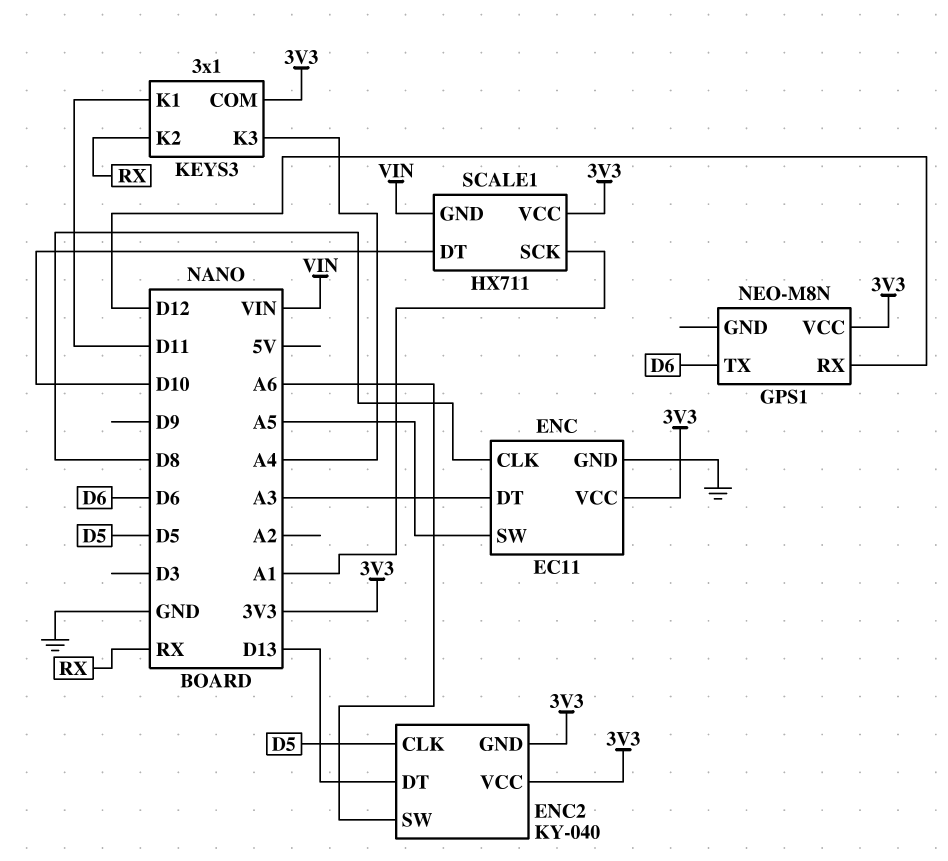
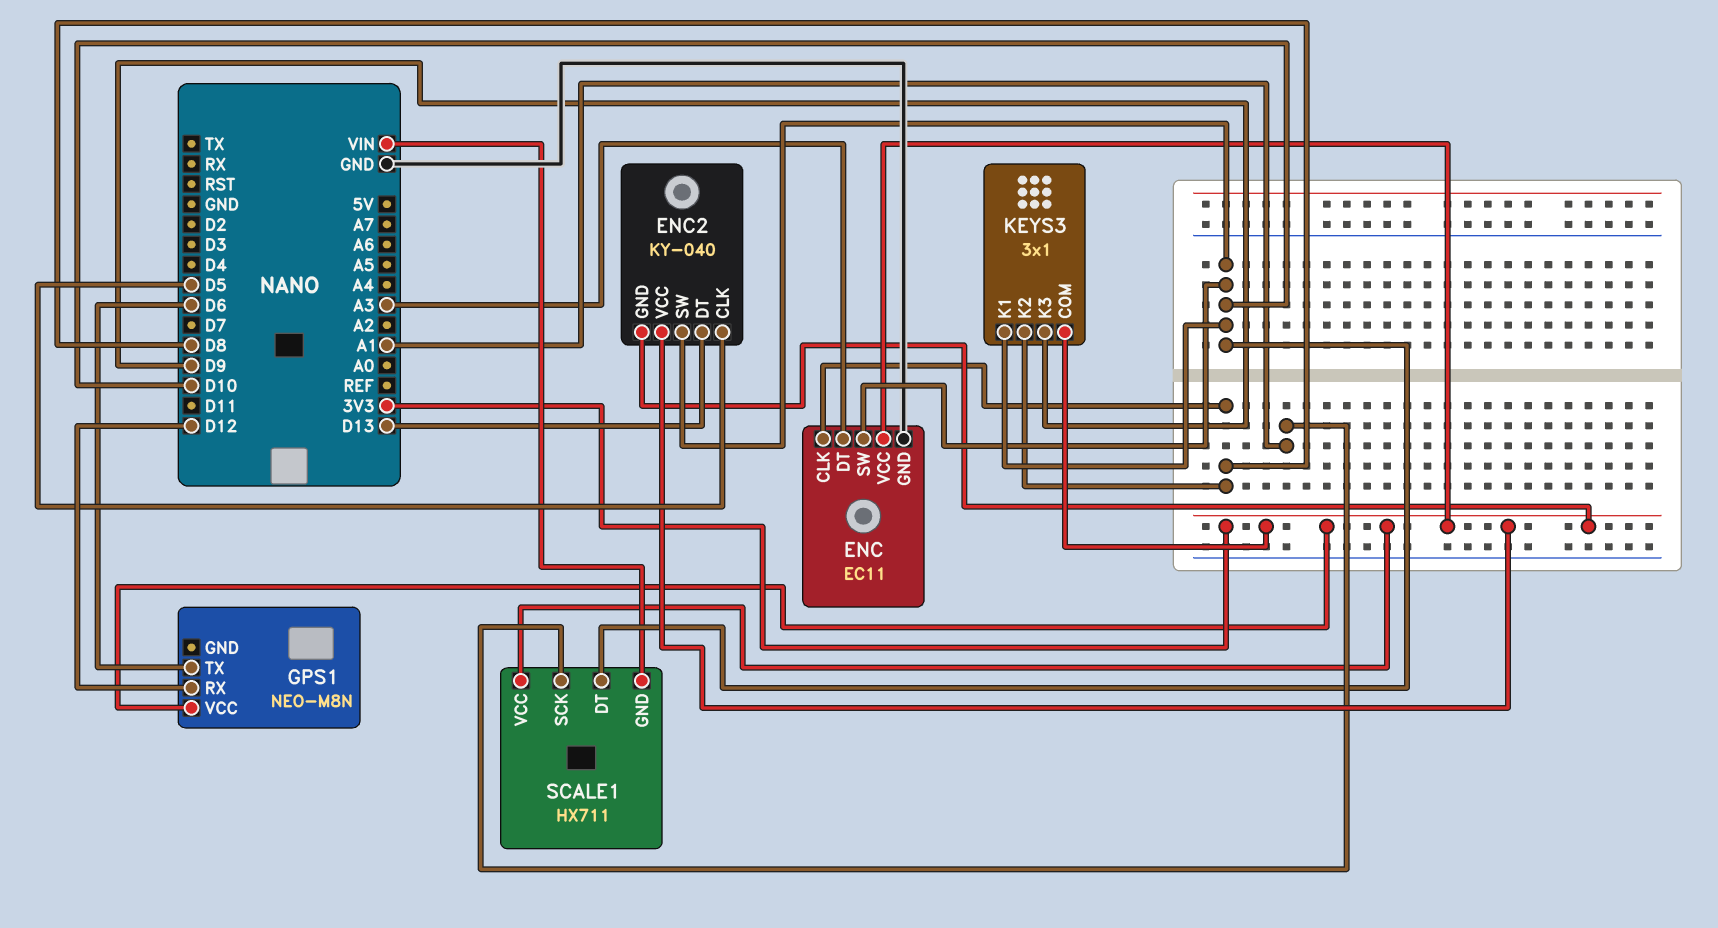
ENC pin SW: A5 -> D10
ENC2 pin SW: A6 -> D10
KEYS3 pin K1: D11 -> D10
KEYS3 pin K2: RX -> D8
KEYS3 pin K3: A4 -> D9

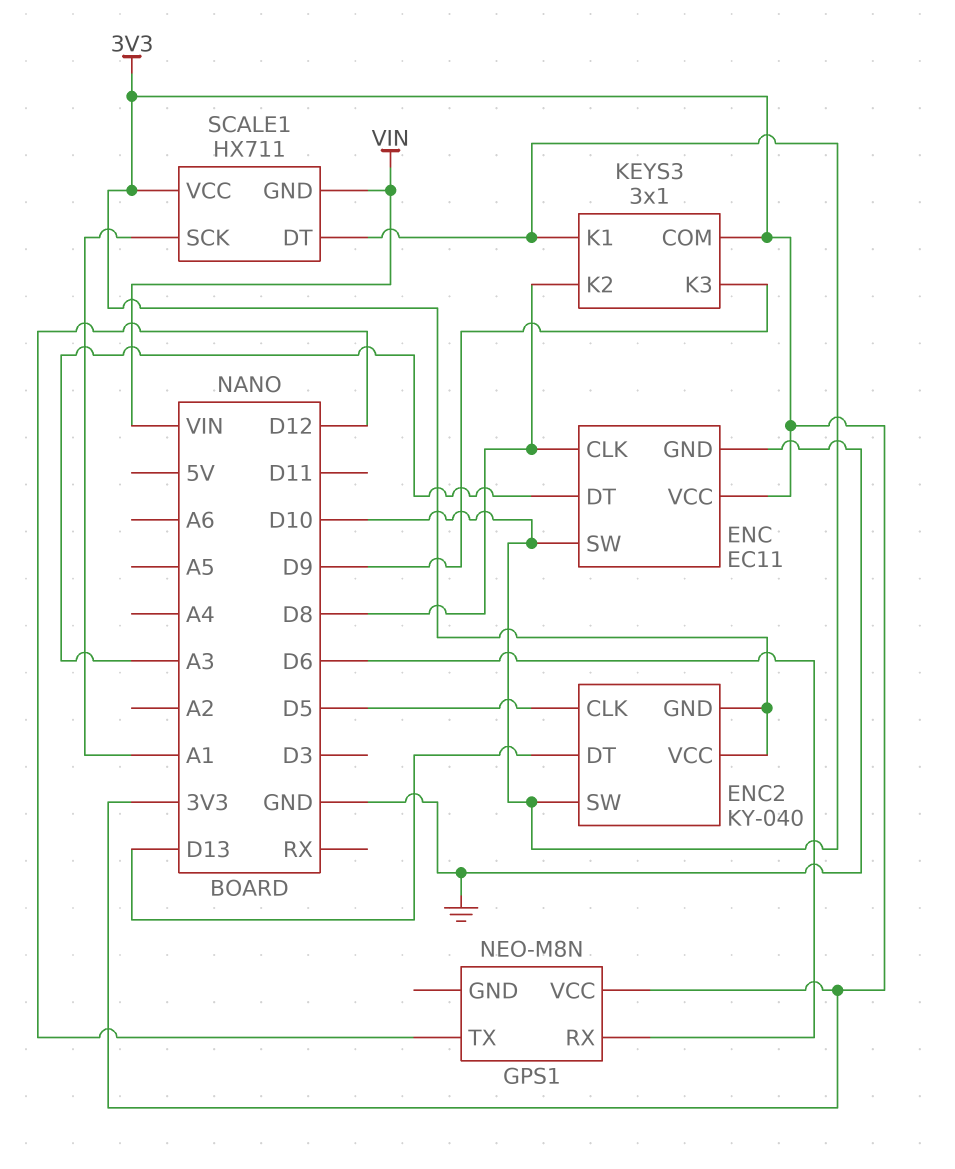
GPS1 pin RX: D12 -> D6
GPS1 pin TX: D6 -> D12

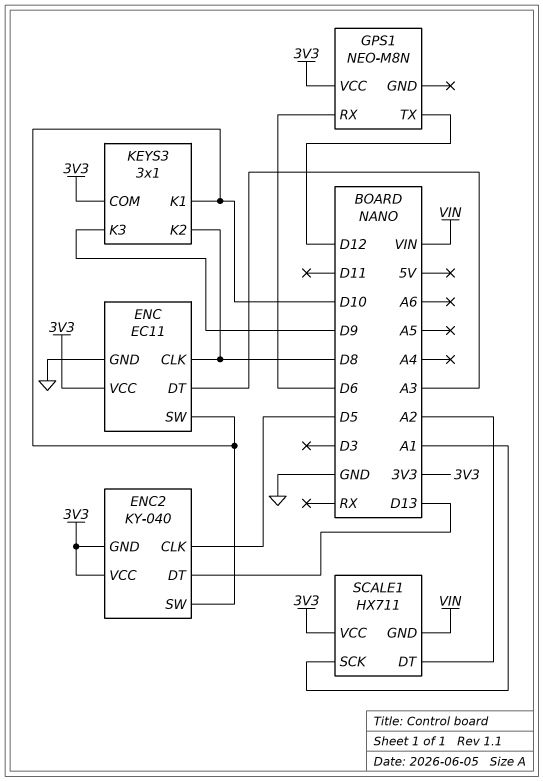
SCALE1 pin DT: D10 -> A2

